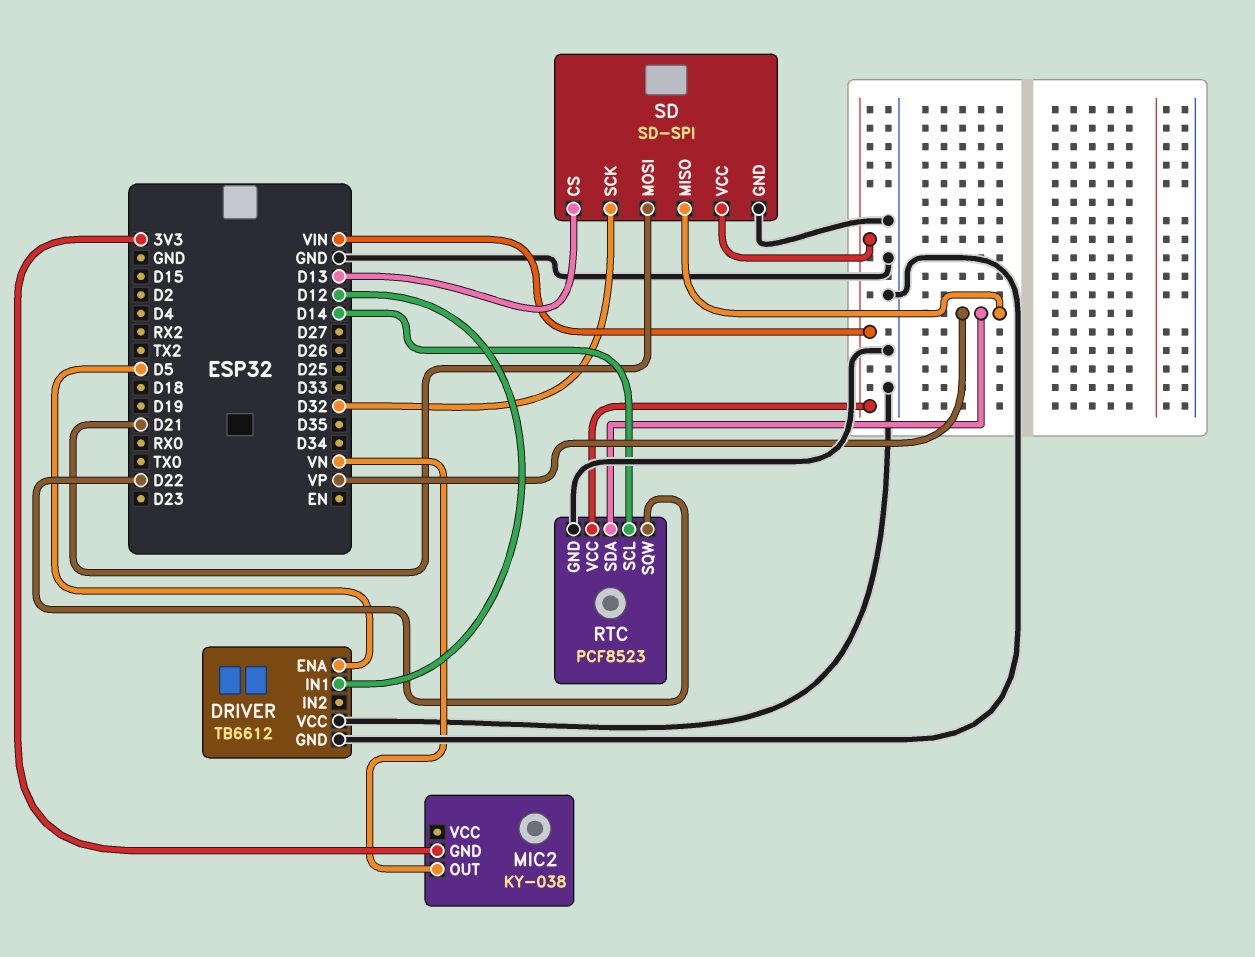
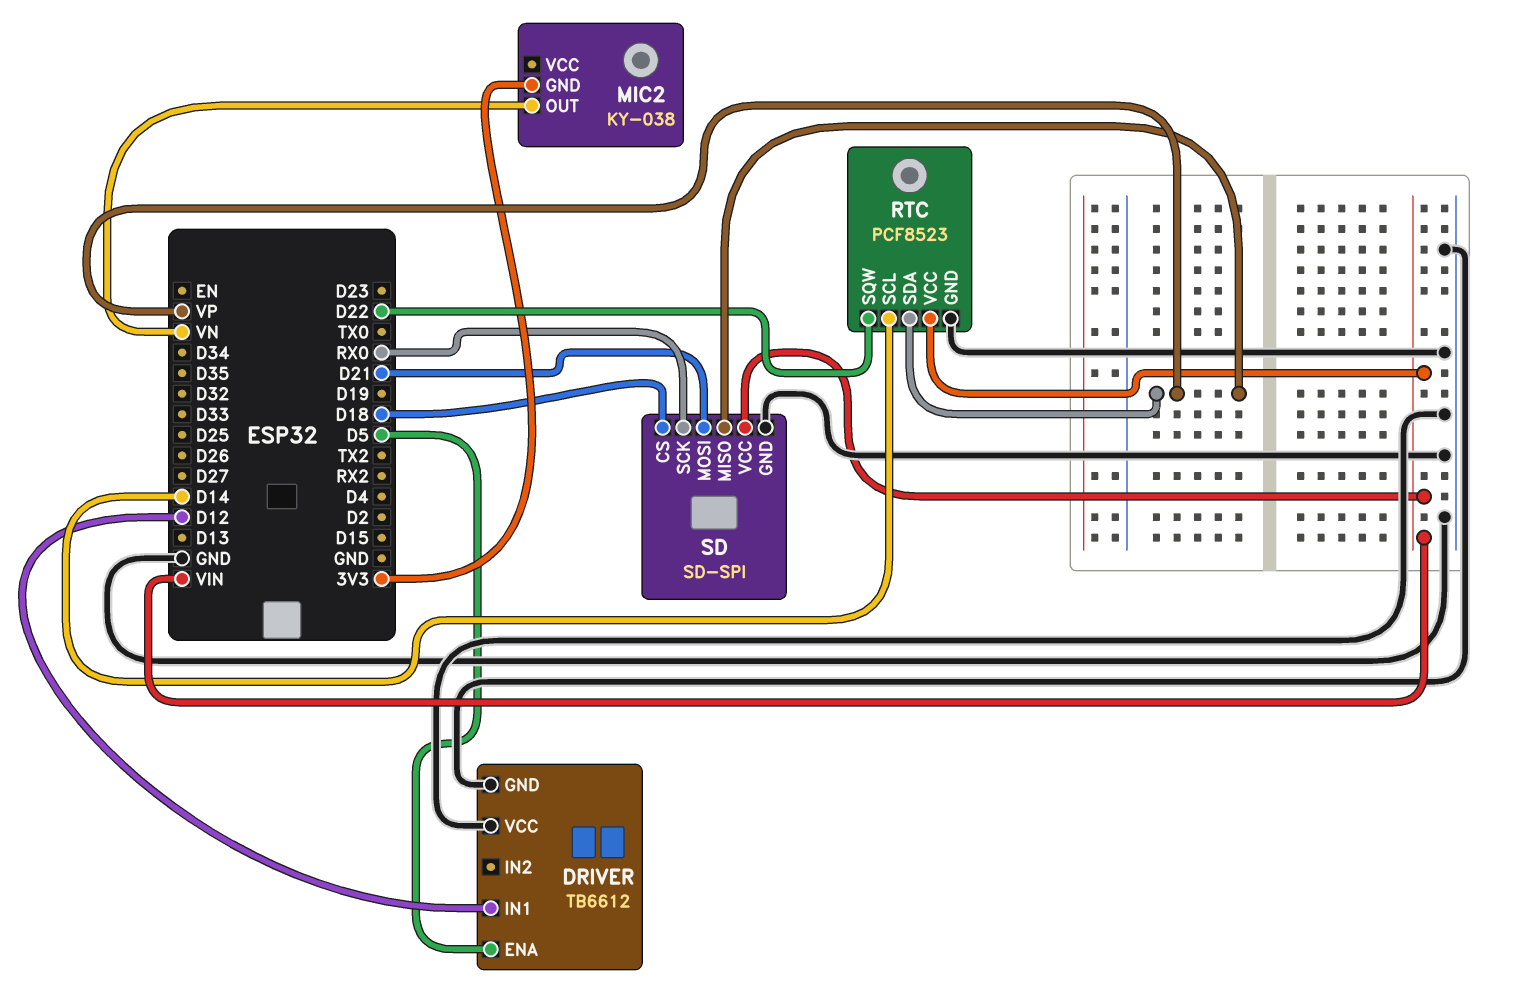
SD pin CS: D13 -> D18
SD pin SCK: D32 -> RX0

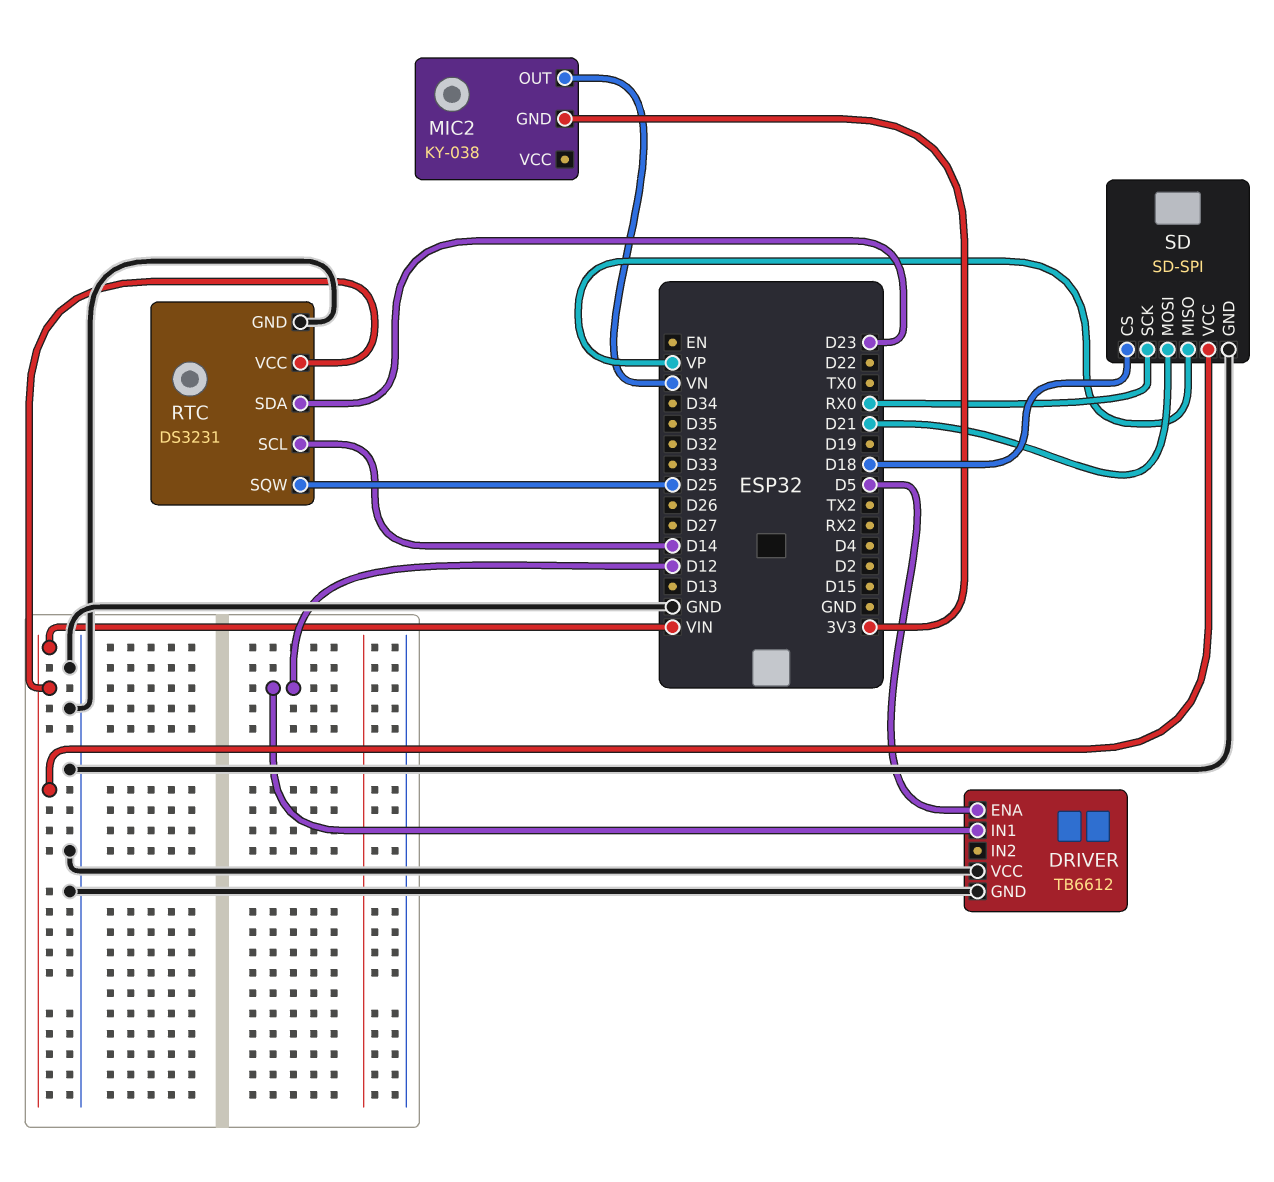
RTC: PCF8523 -> DS3231
RTC pin SDA: VP -> D23
RTC pin SQW: D22 -> D25

